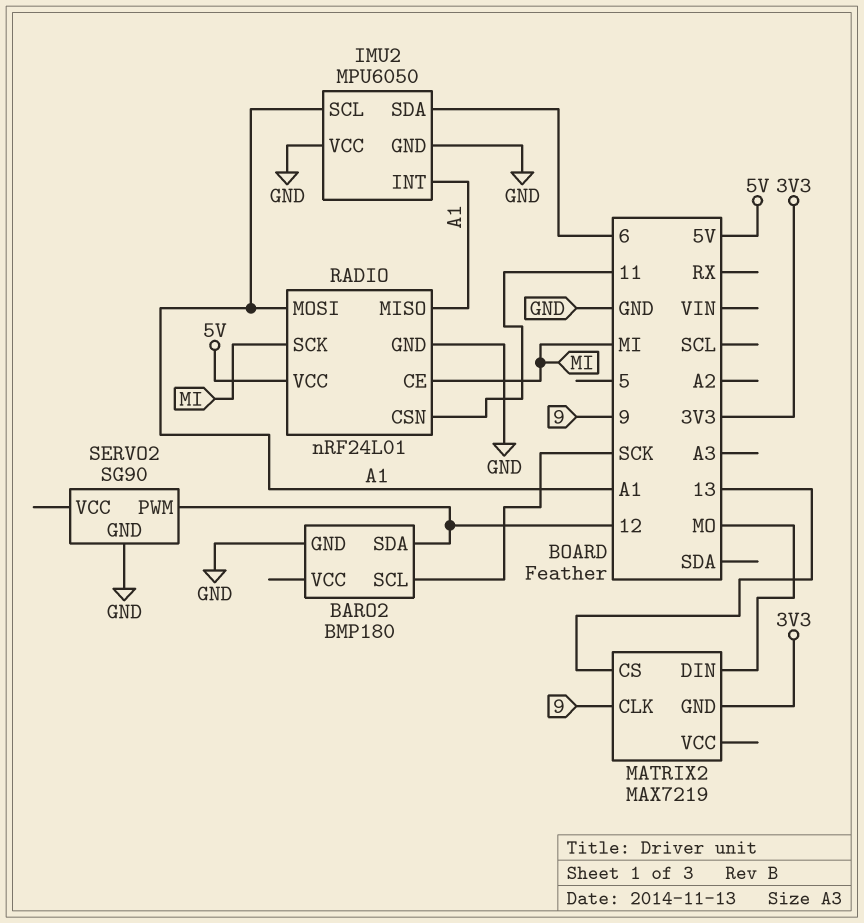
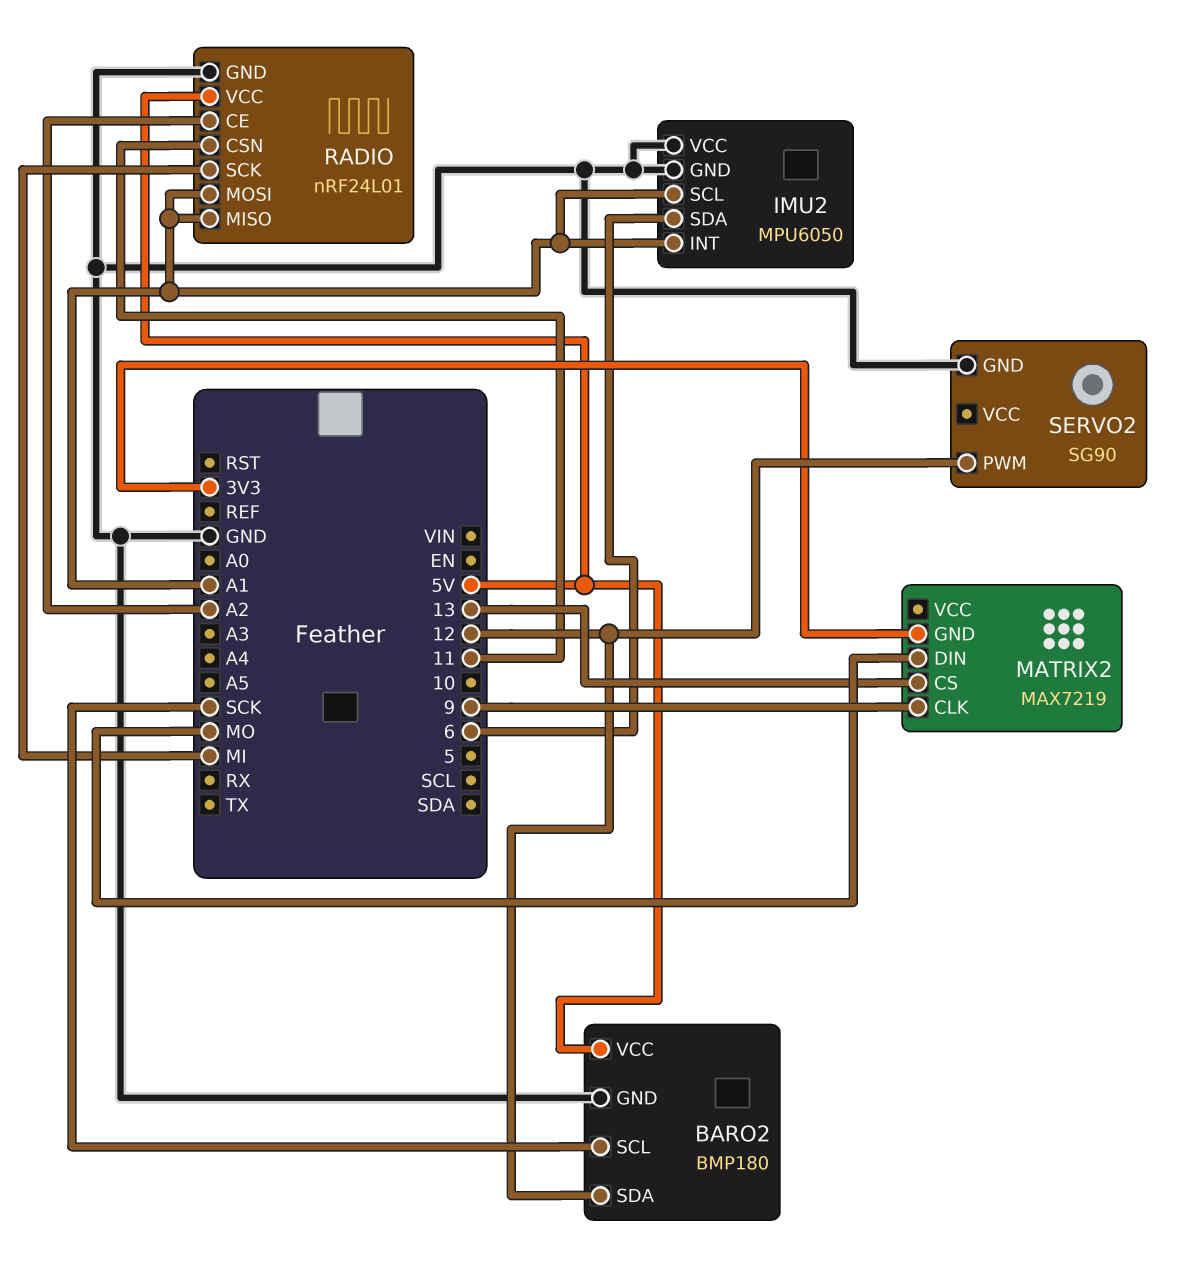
BARO2 pin VCC: none -> 5V
RADIO pin CE: MI -> A2

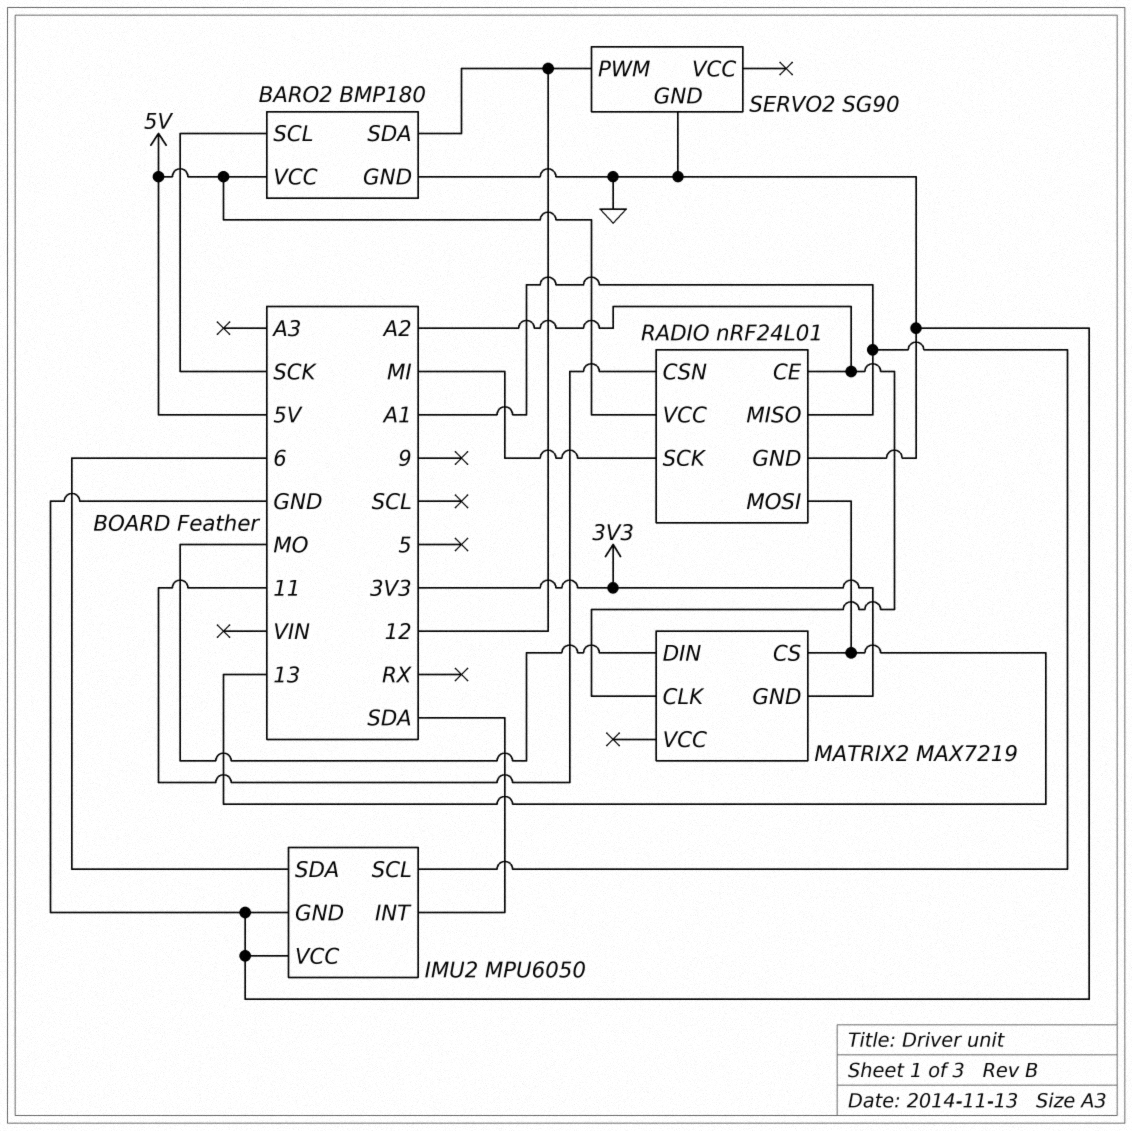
IMU2 pin INT: A1 -> SDA
MATRIX2 pin CLK: 9 -> A2
RADIO pin MOSI: A1 -> 13

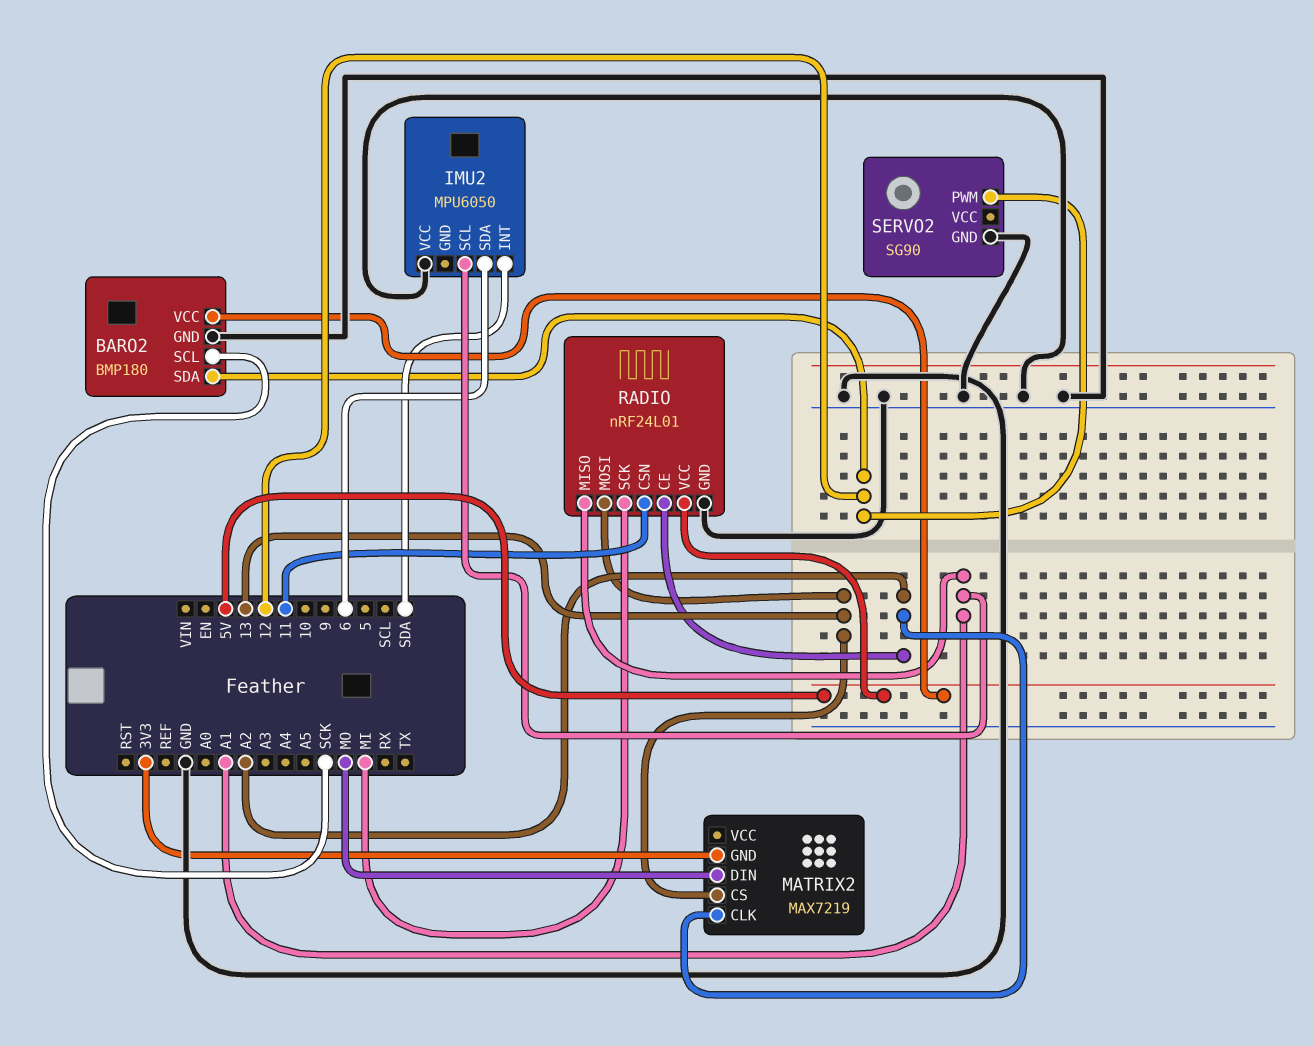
IMU2 pin GND: GND -> none

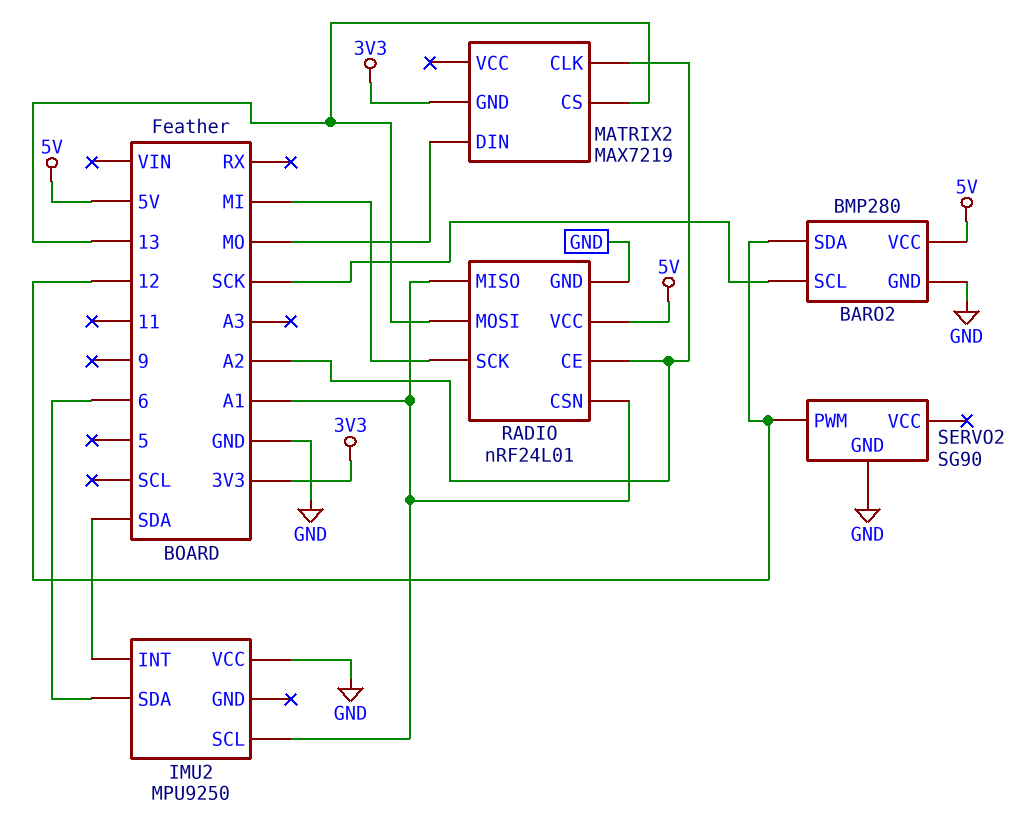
BARO2: BMP180 -> BMP280
IMU2: MPU6050 -> MPU9250
RADIO pin CSN: 11 -> A1

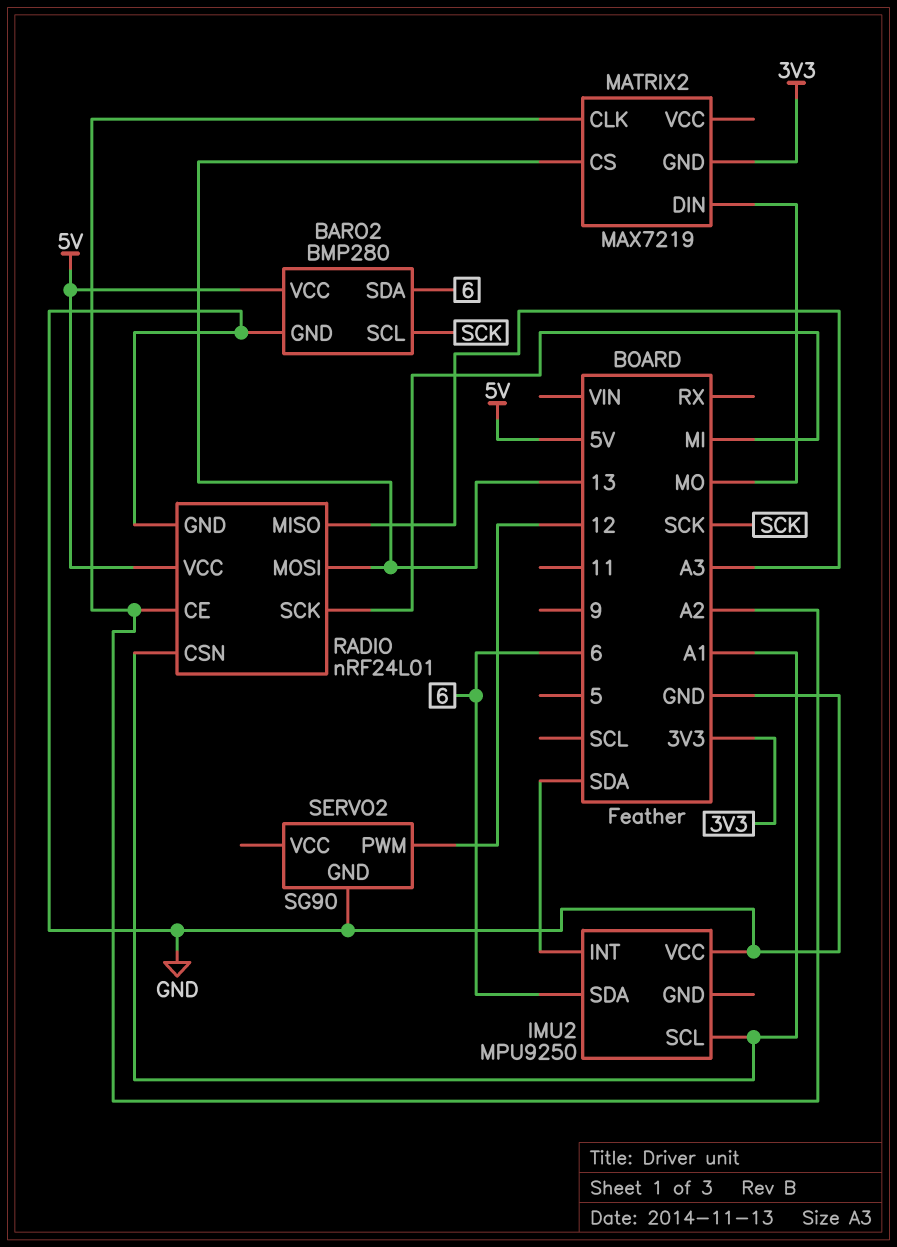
BARO2 pin SDA: 12 -> 6
RADIO pin MISO: A1 -> A3

